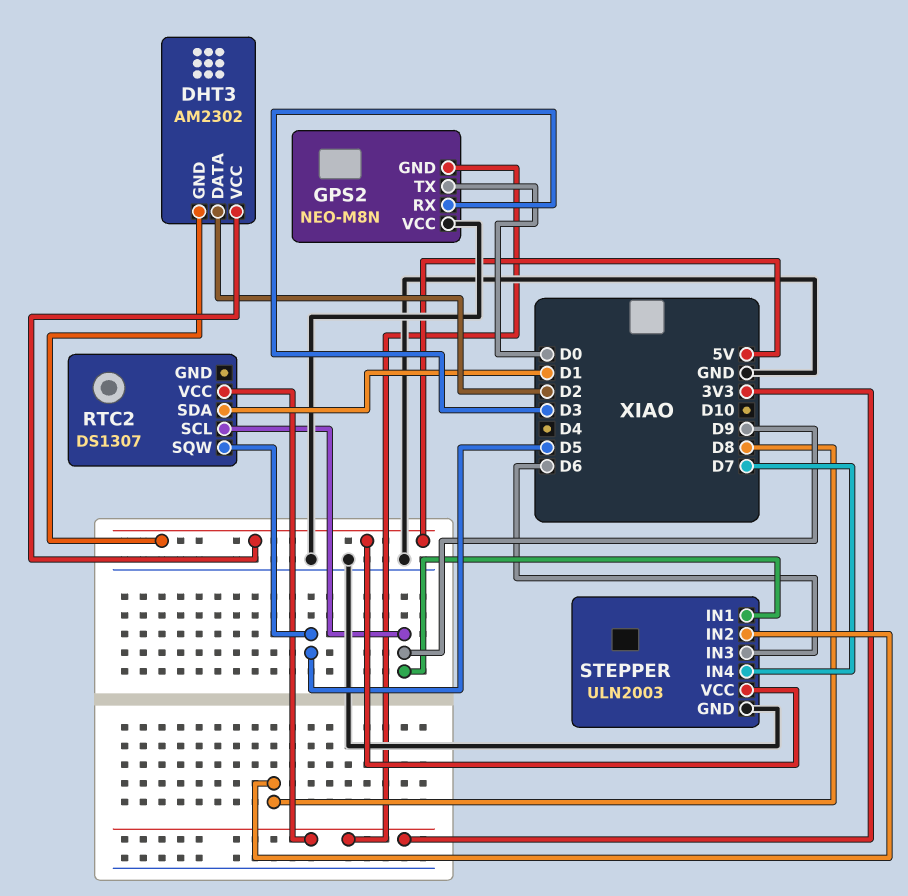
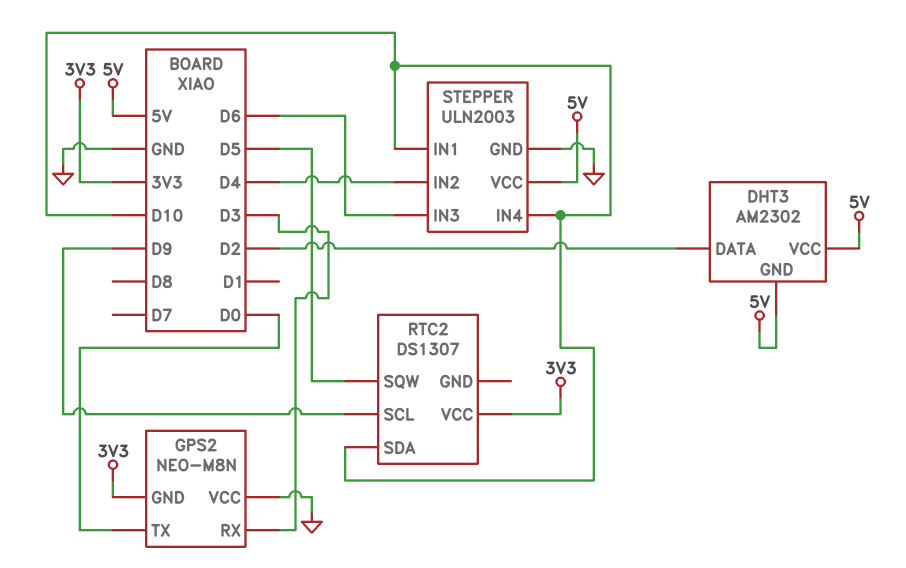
RTC2 pin SDA: D1 -> D10
STEPPER pin IN1: D9 -> D10
STEPPER pin IN2: D8 -> D4
STEPPER pin IN4: D7 -> D10

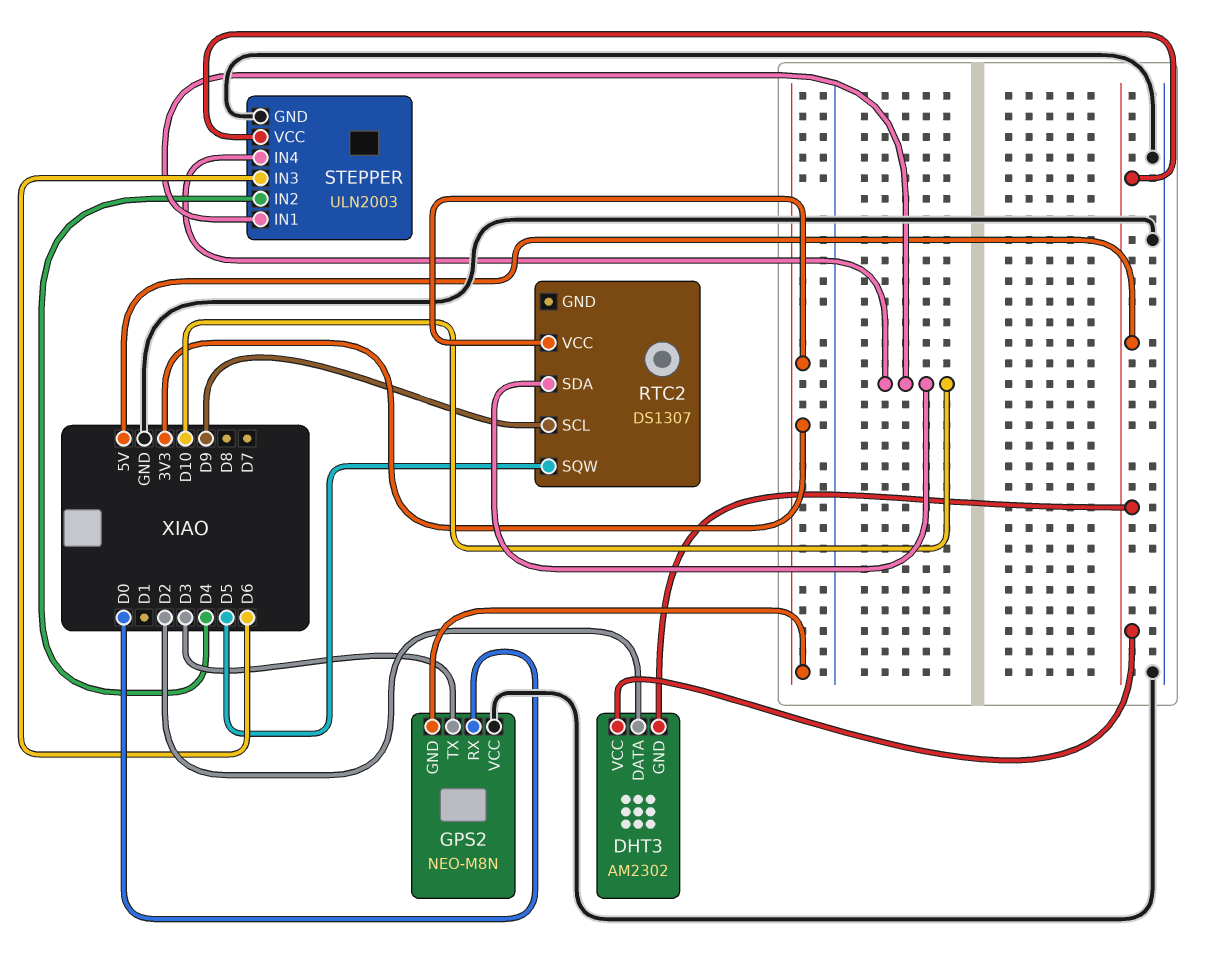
GPS2 pin RX: D3 -> D0
GPS2 pin TX: D0 -> D3

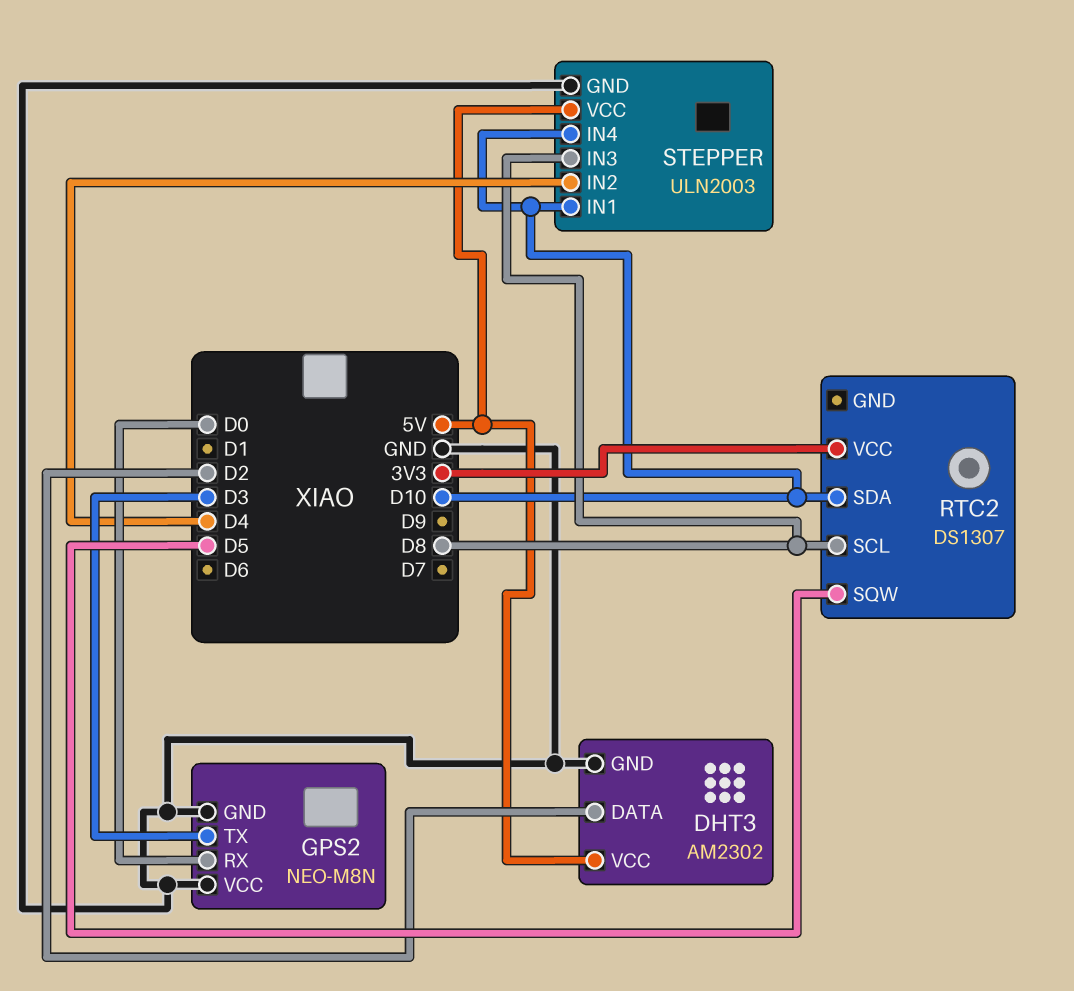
DHT3 pin GND: 5V -> GND
GPS2 pin GND: 3V3 -> GND
RTC2 pin SCL: D9 -> D8
STEPPER pin IN3: D6 -> D8

